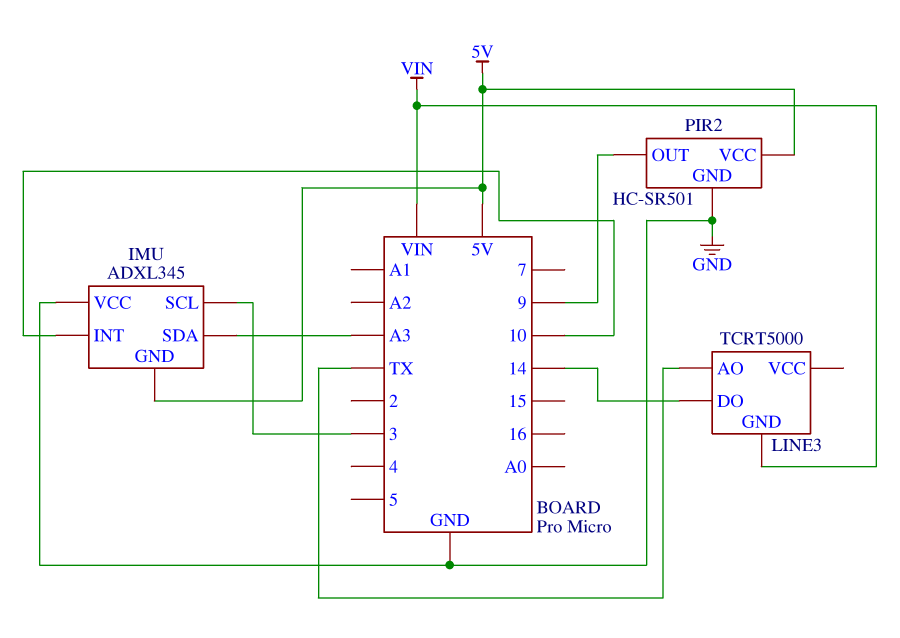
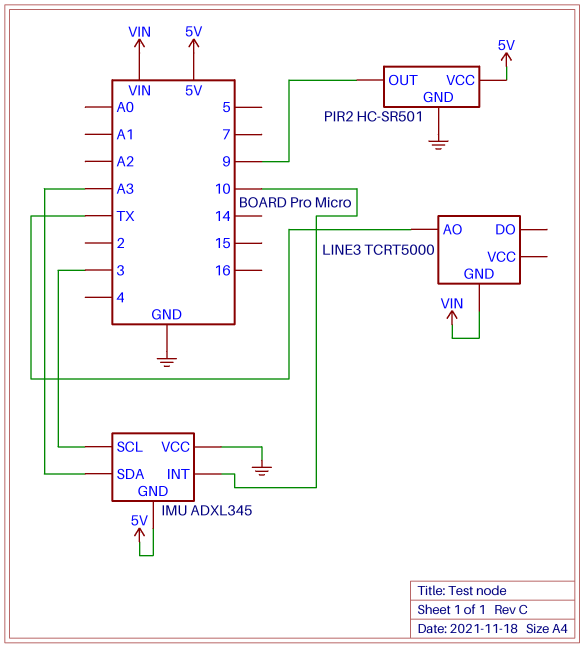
LINE3 pin DO: 14 -> none

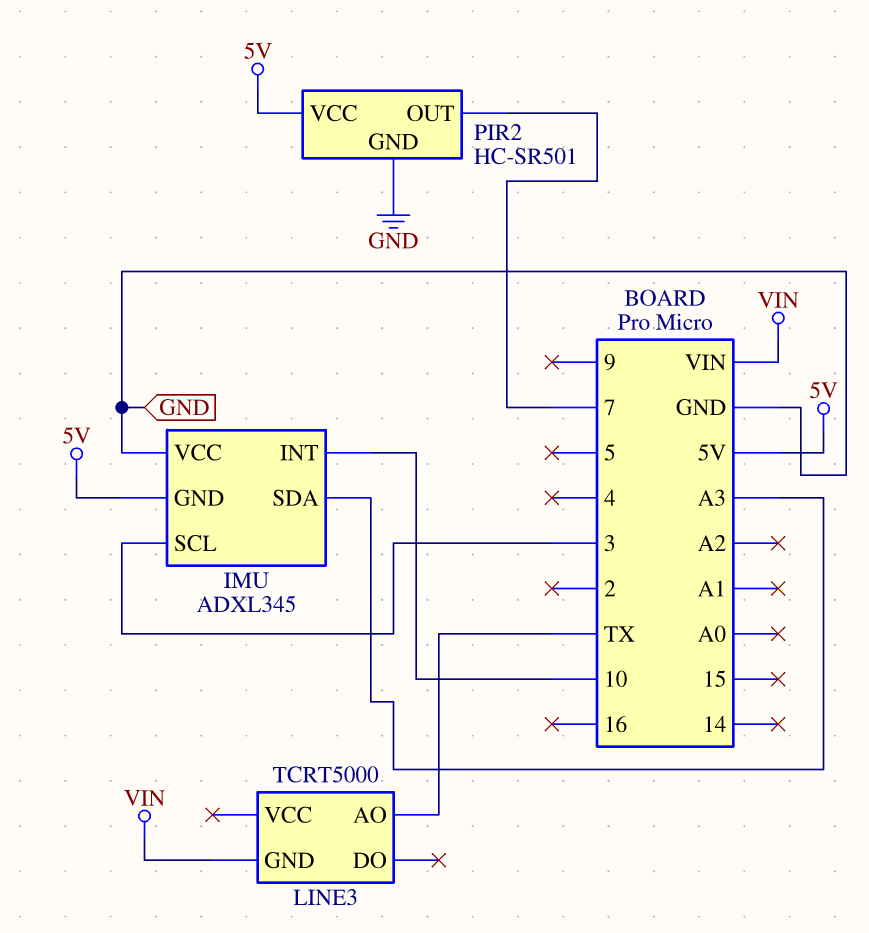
PIR2 pin OUT: 9 -> 7

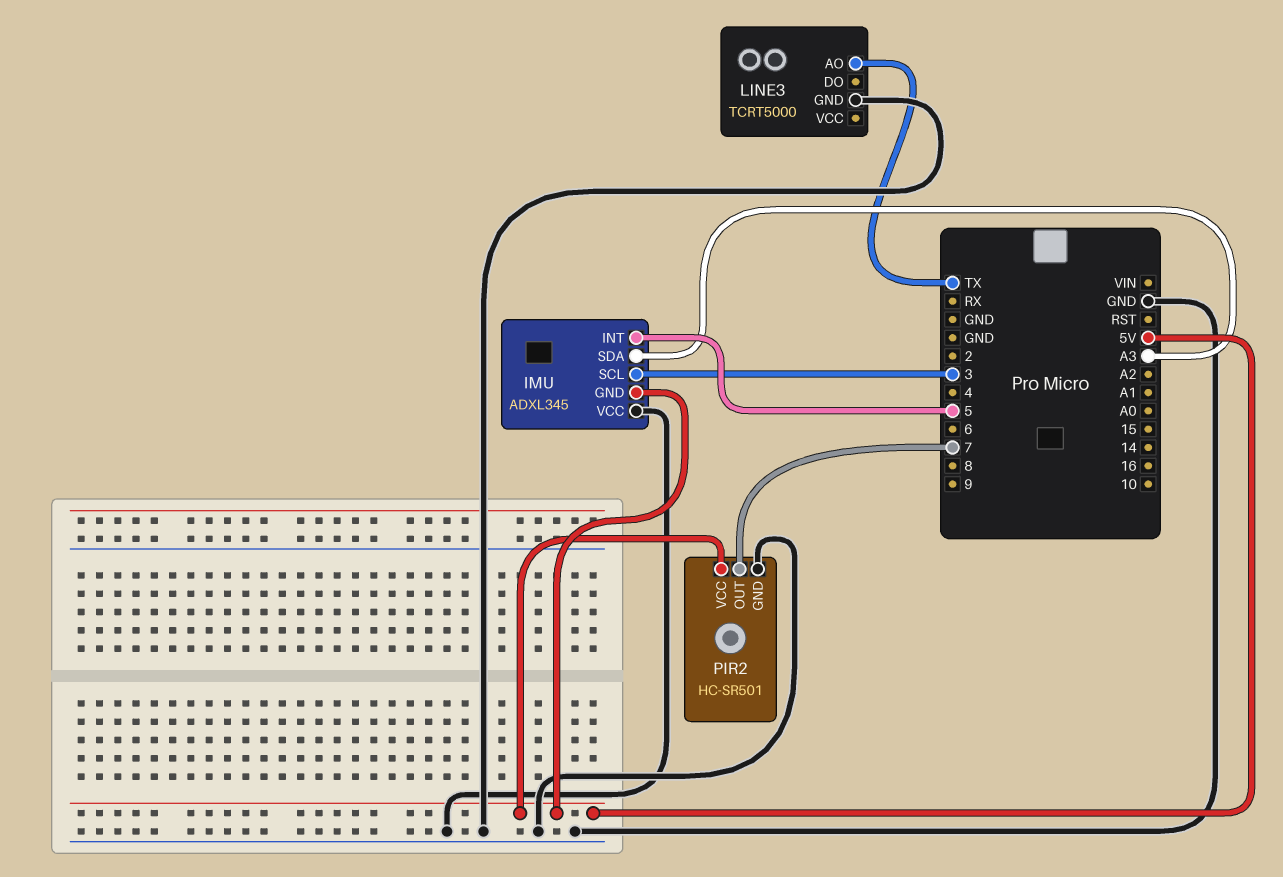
IMU pin INT: 10 -> 5
LINE3 pin GND: VIN -> GND

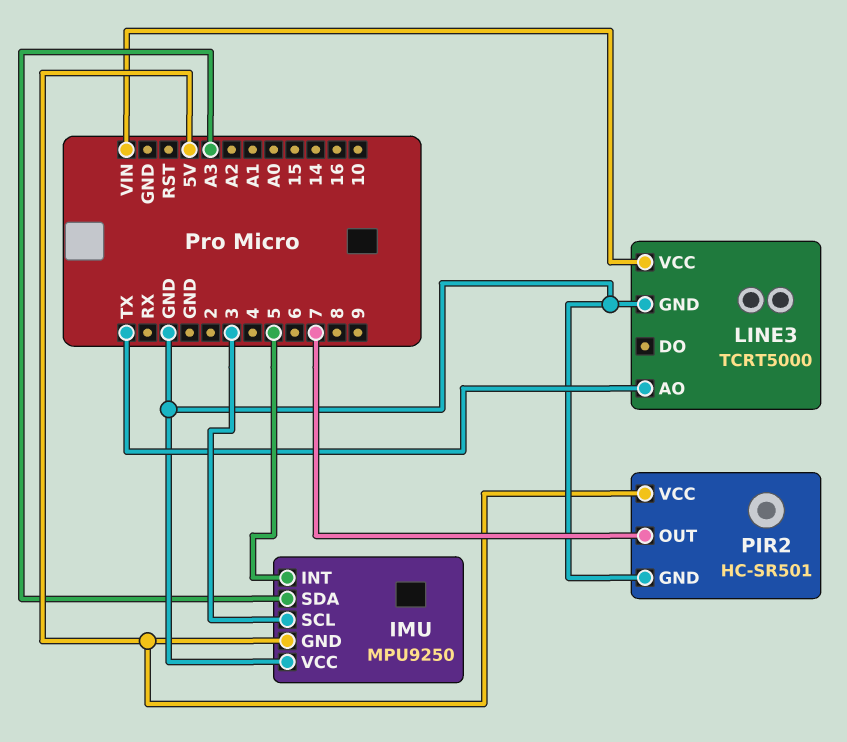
IMU: ADXL345 -> MPU9250
LINE3 pin VCC: none -> VIN

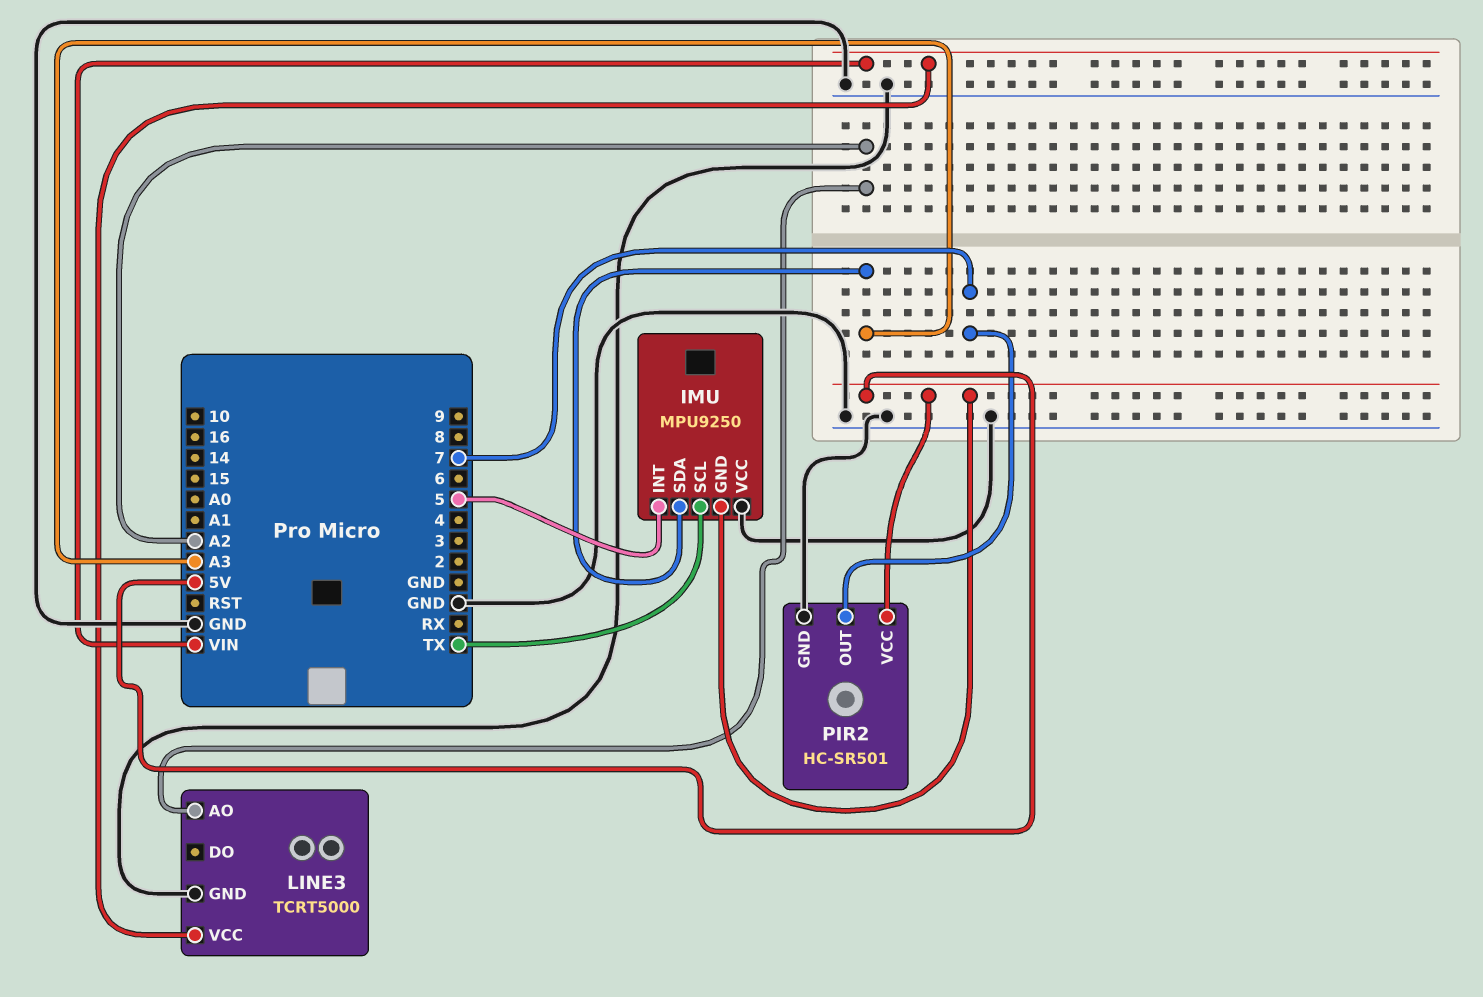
IMU pin SCL: 3 -> TX
LINE3 pin AO: TX -> A2

